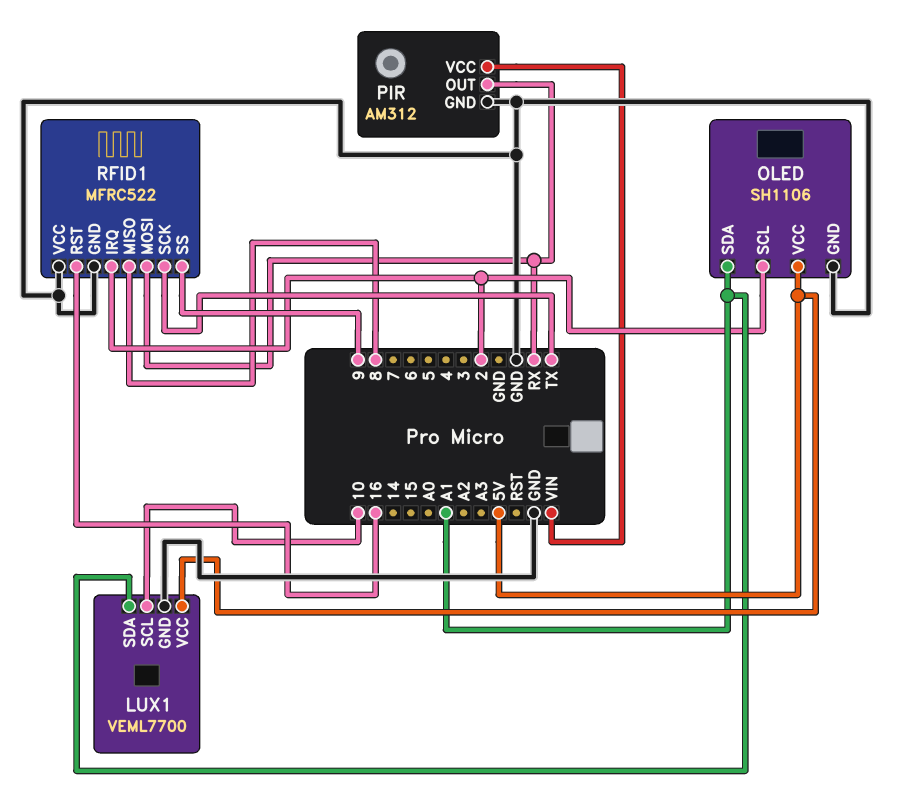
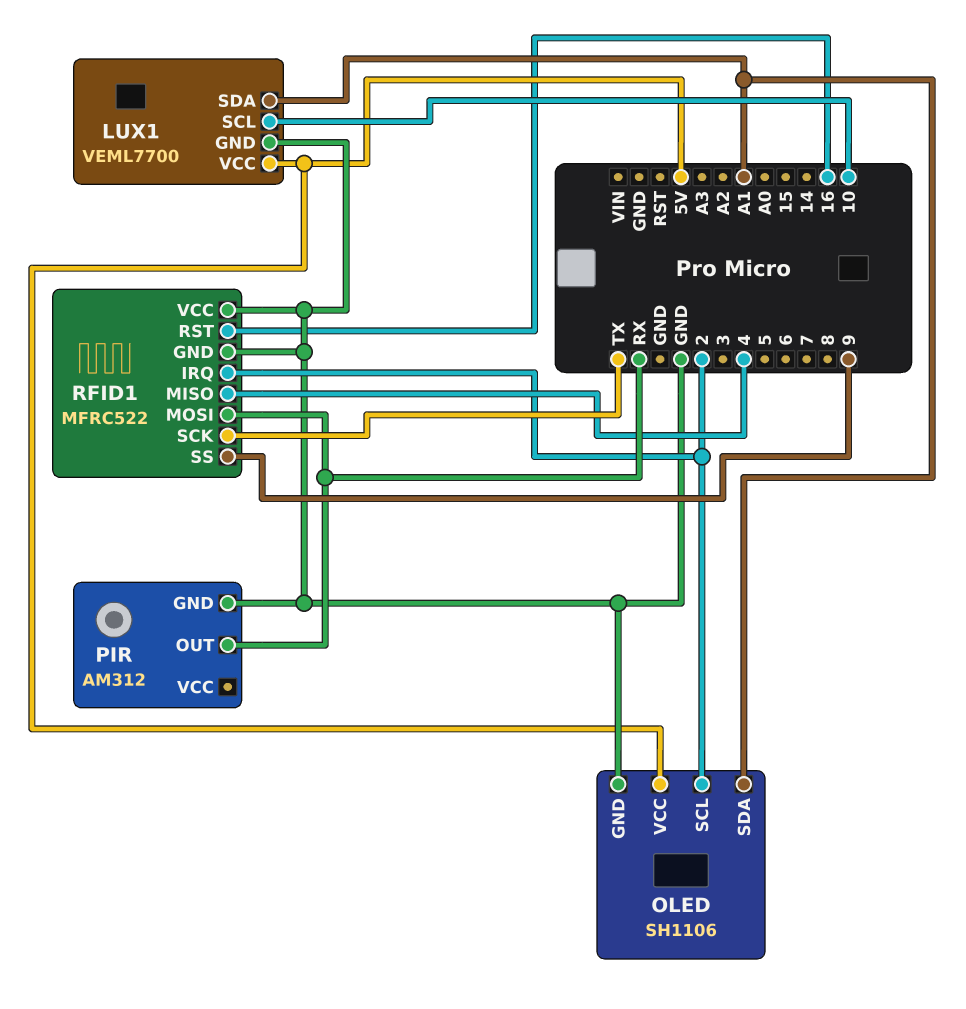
PIR pin VCC: VIN -> none
RFID1 pin MISO: 8 -> 4

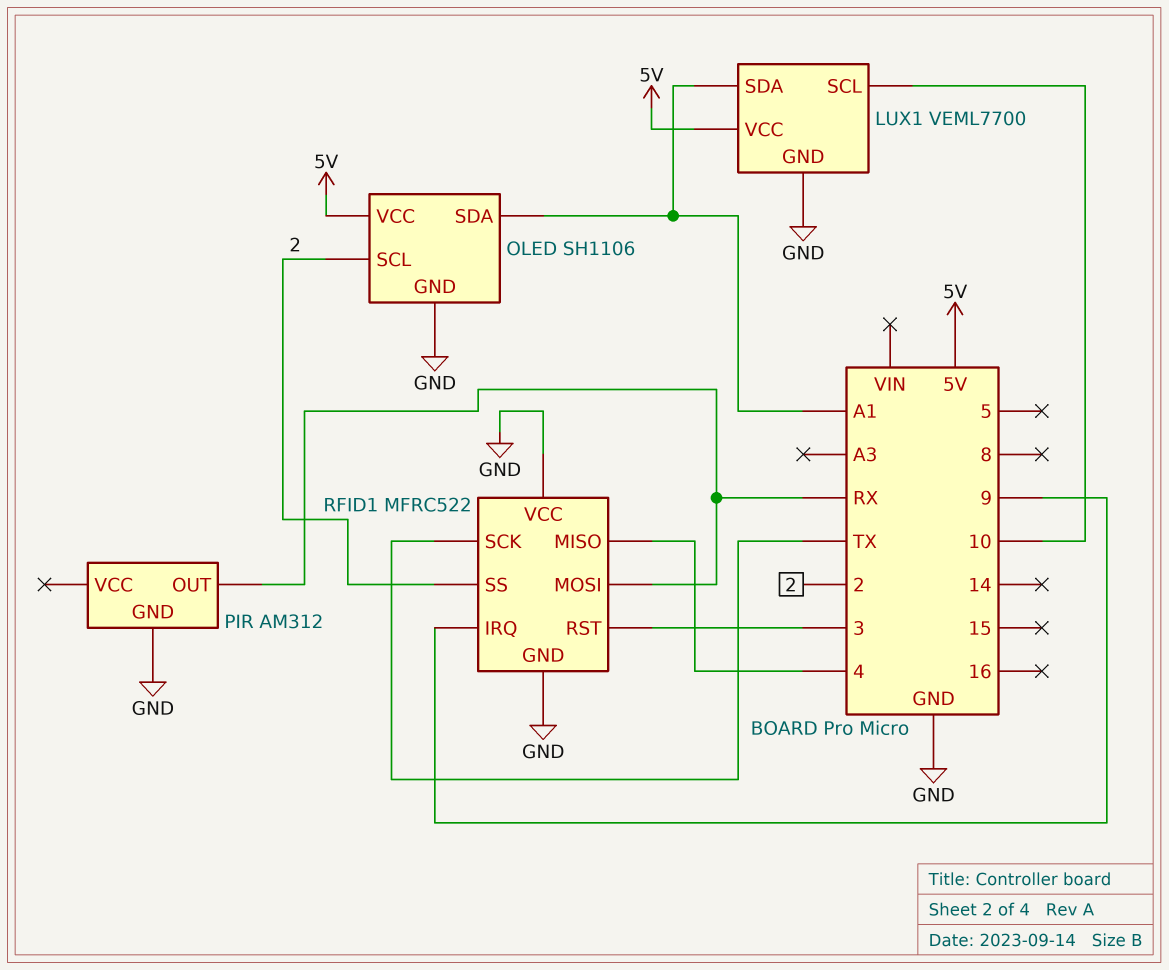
RFID1 pin IRQ: 2 -> 9
RFID1 pin RST: 16 -> 3
RFID1 pin SS: 9 -> 2

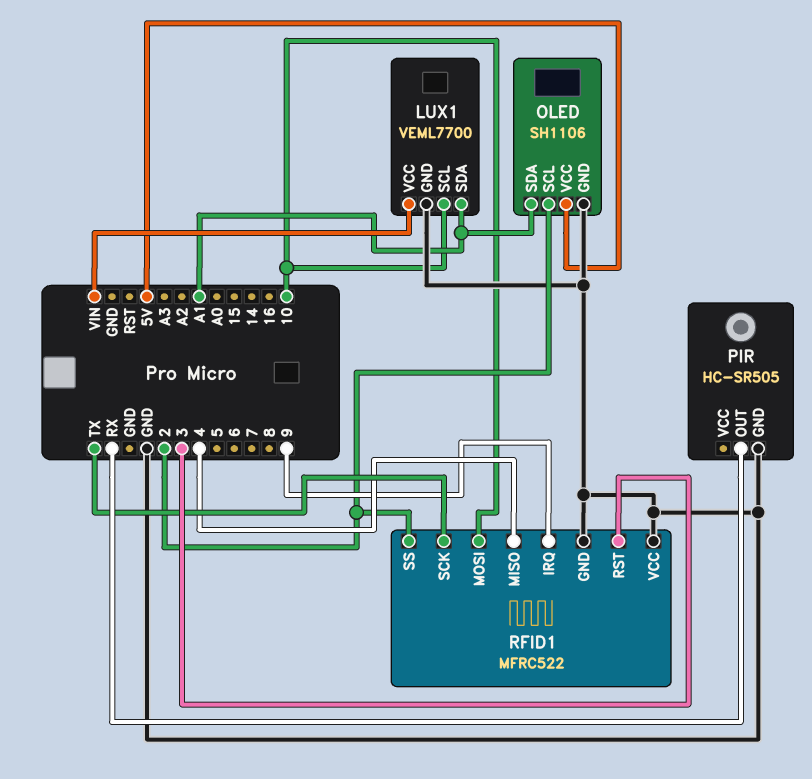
LUX1 pin VCC: 5V -> VIN
PIR: AM312 -> HC-SR505
RFID1 pin MOSI: RX -> 10

